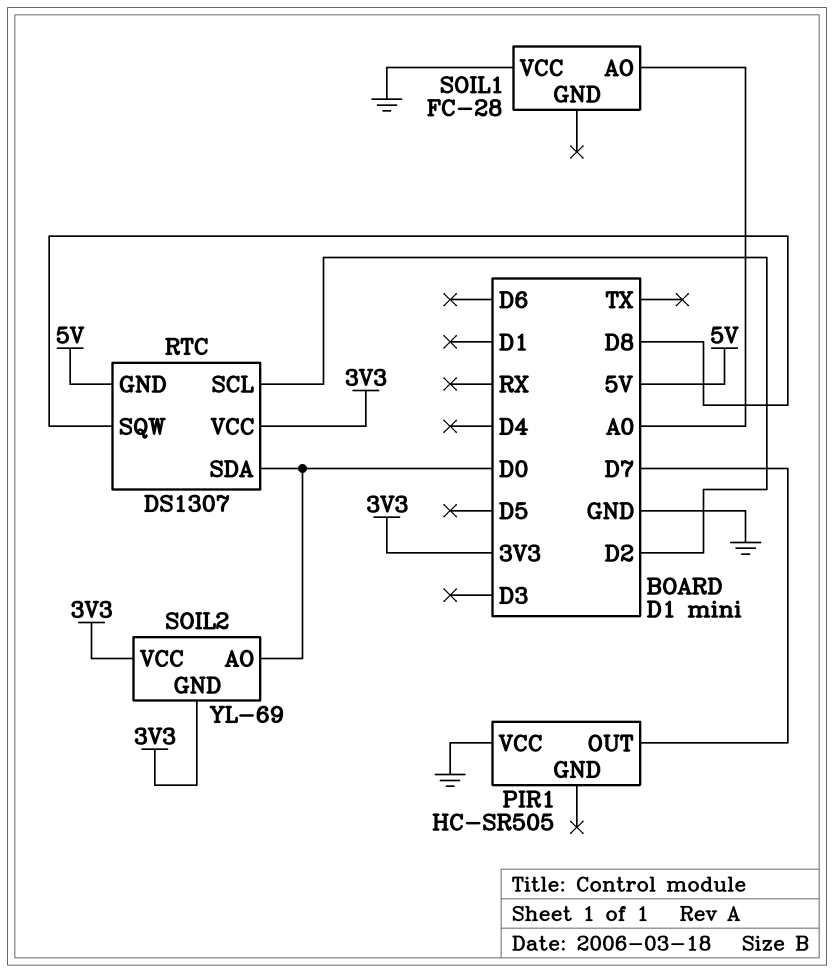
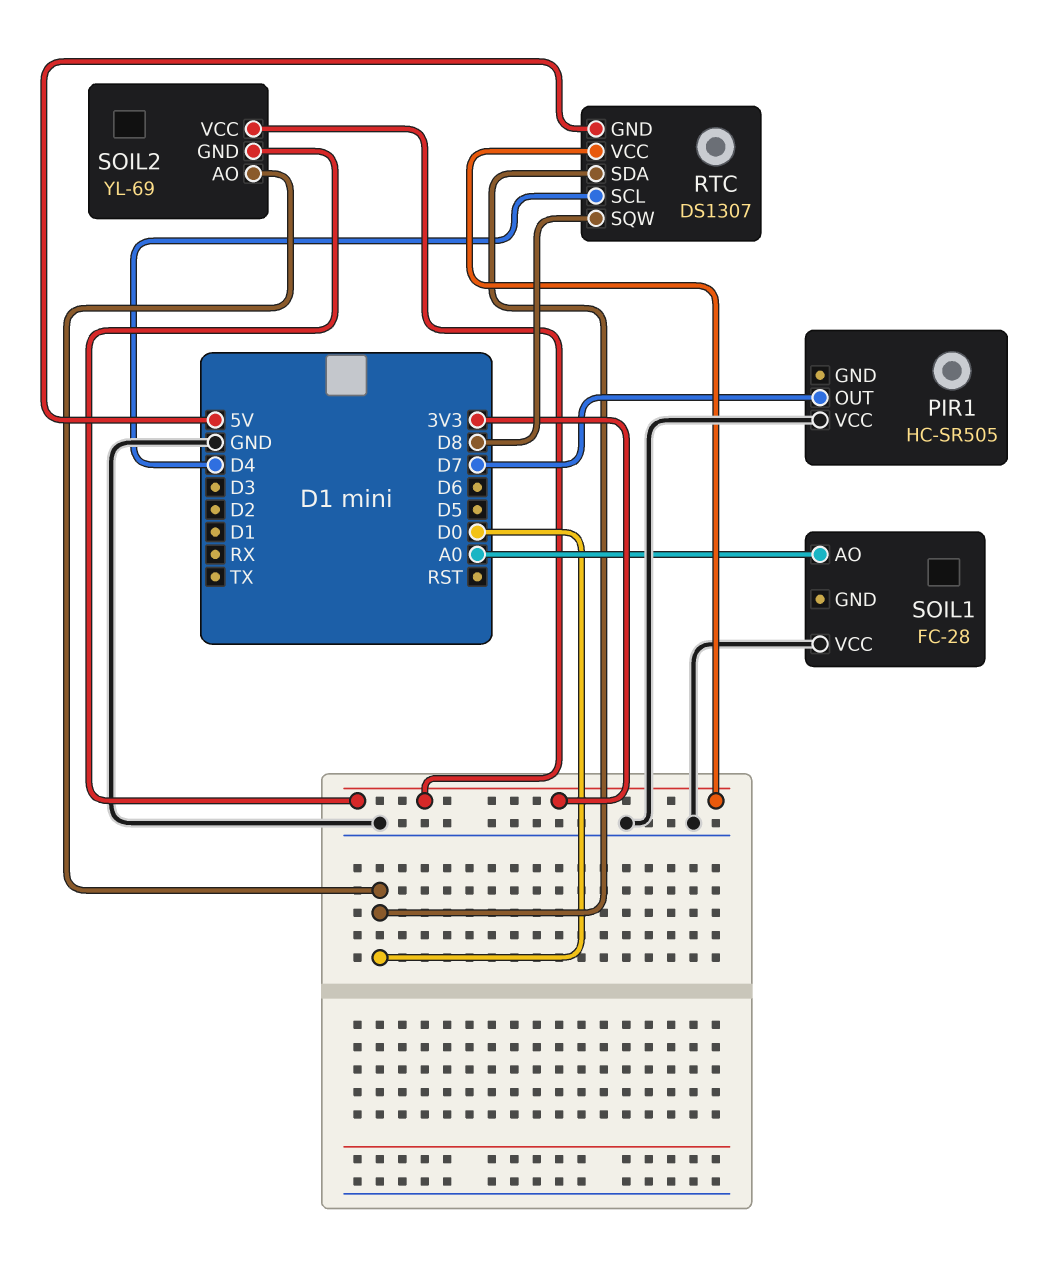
RTC pin SCL: D2 -> D4

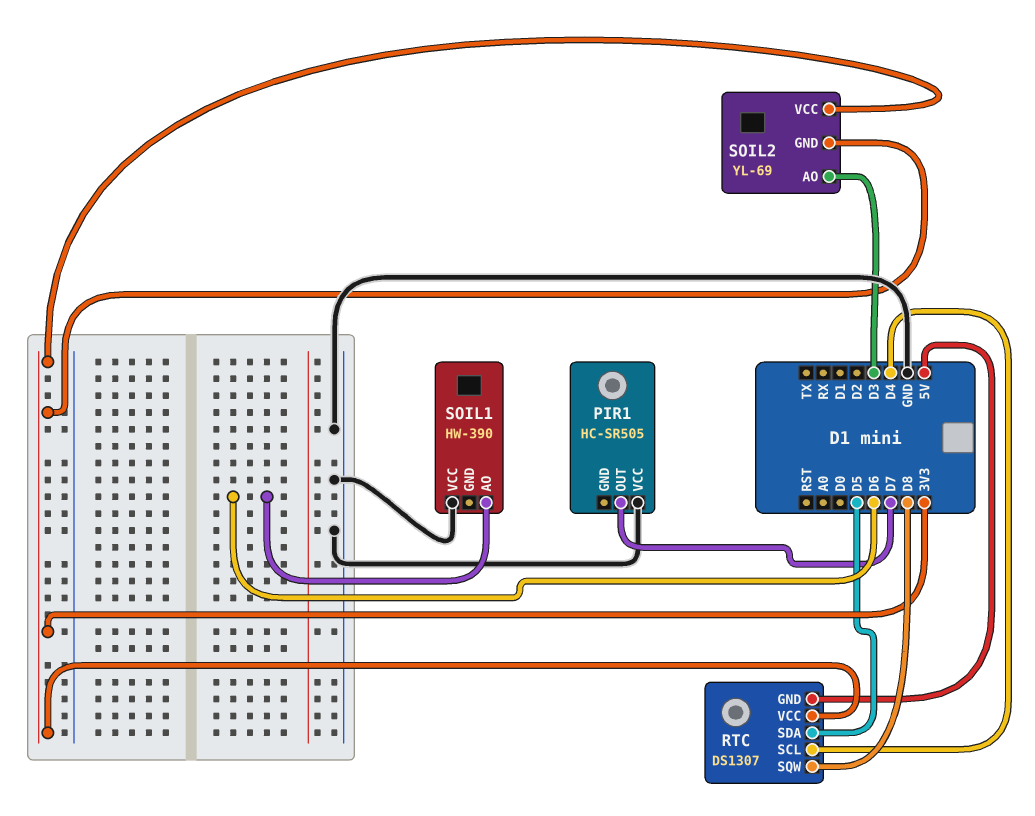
RTC pin SDA: D0 -> D5
SOIL1: FC-28 -> HW-390
SOIL1 pin AO: A0 -> D6
SOIL2 pin AO: D0 -> D3

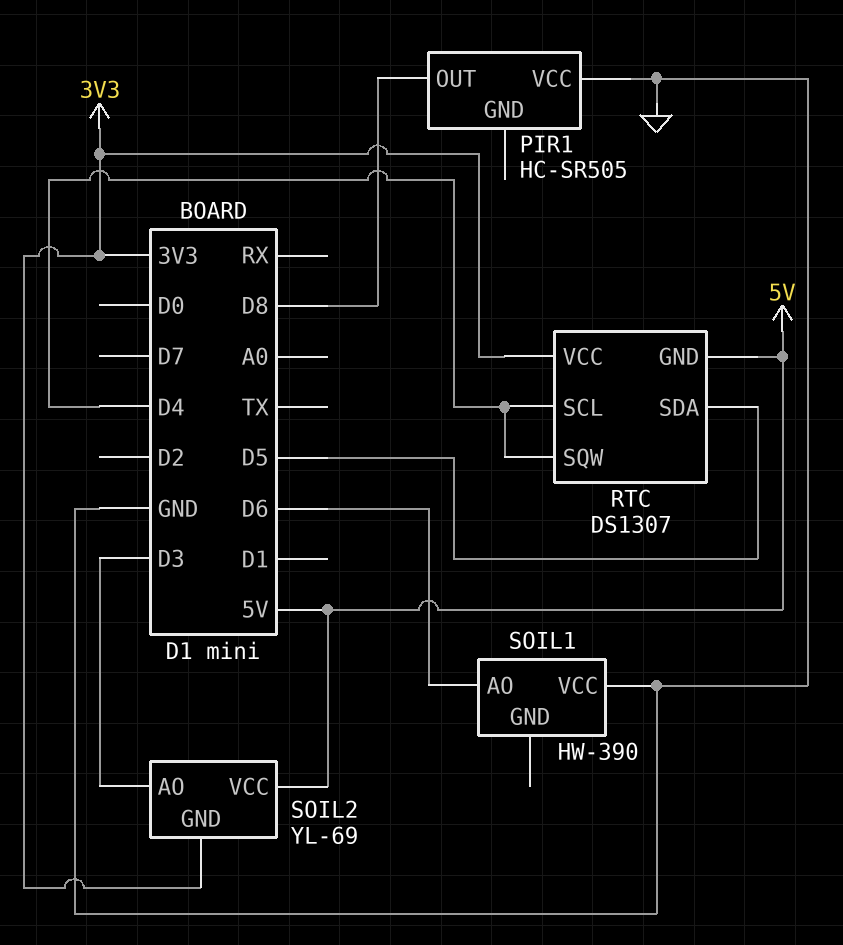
PIR1 pin OUT: D7 -> D8
RTC pin SQW: D8 -> D4
SOIL2 pin VCC: 3V3 -> 5V

